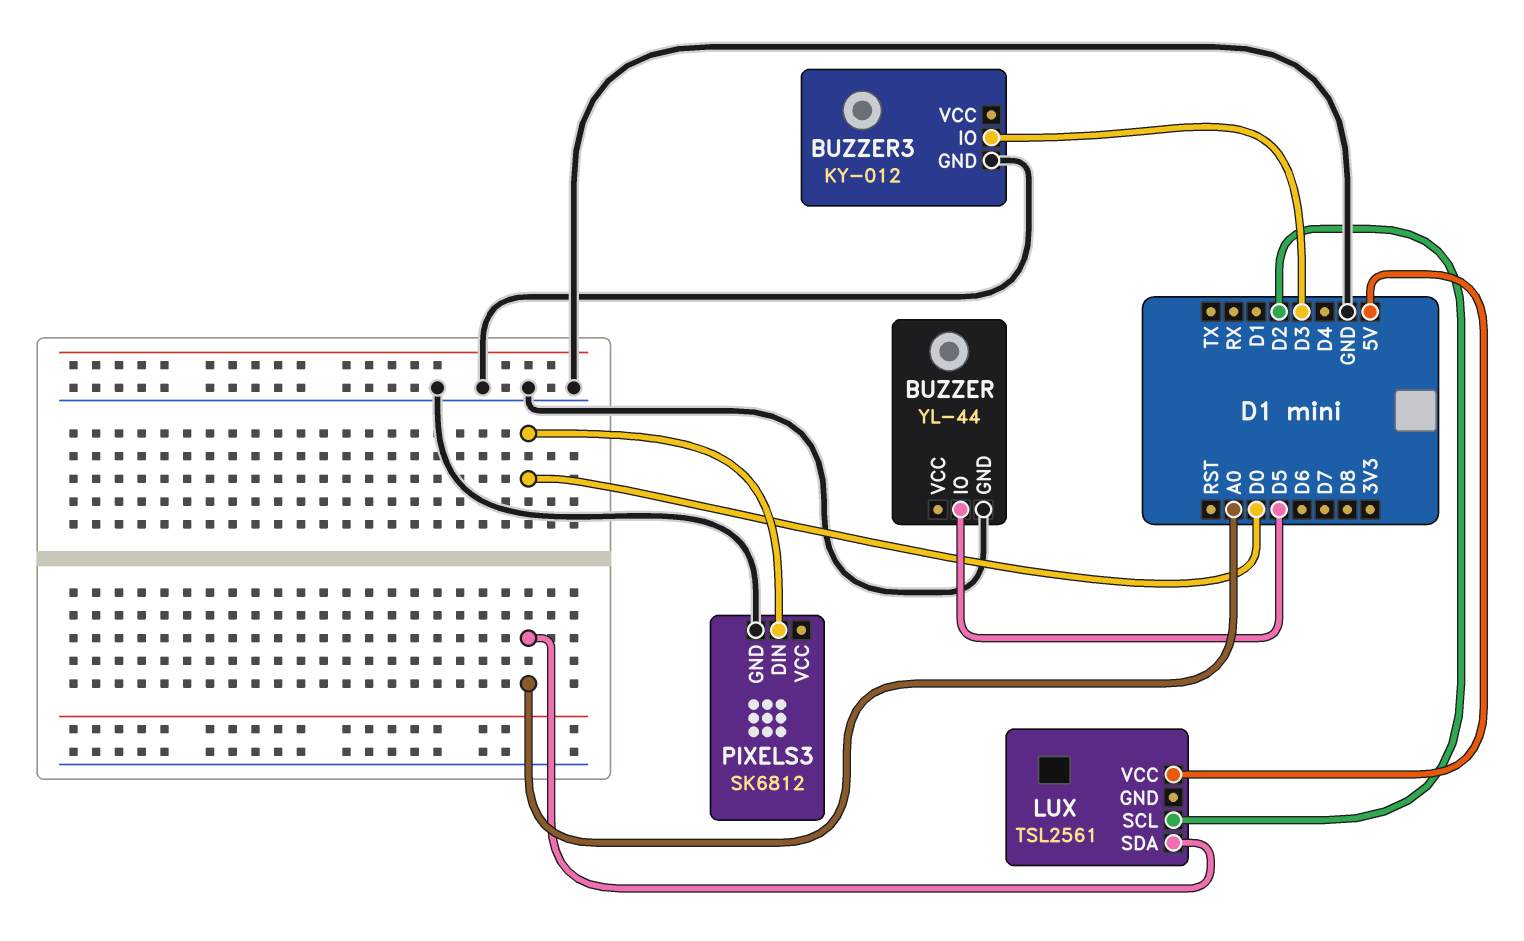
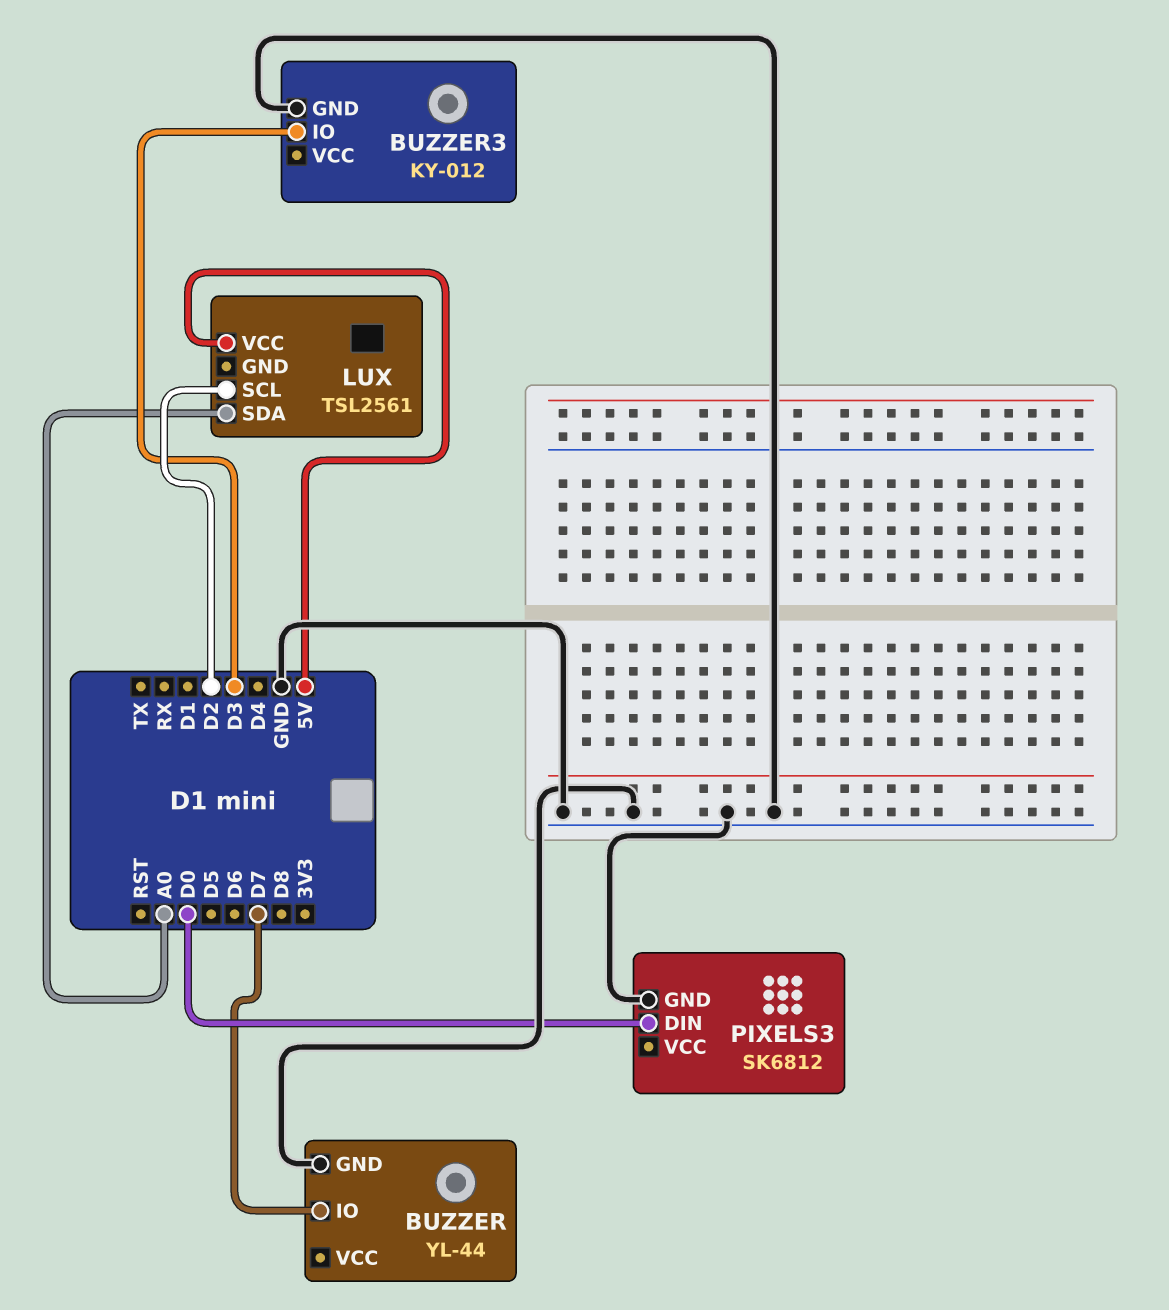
BUZZER pin IO: D5 -> D7

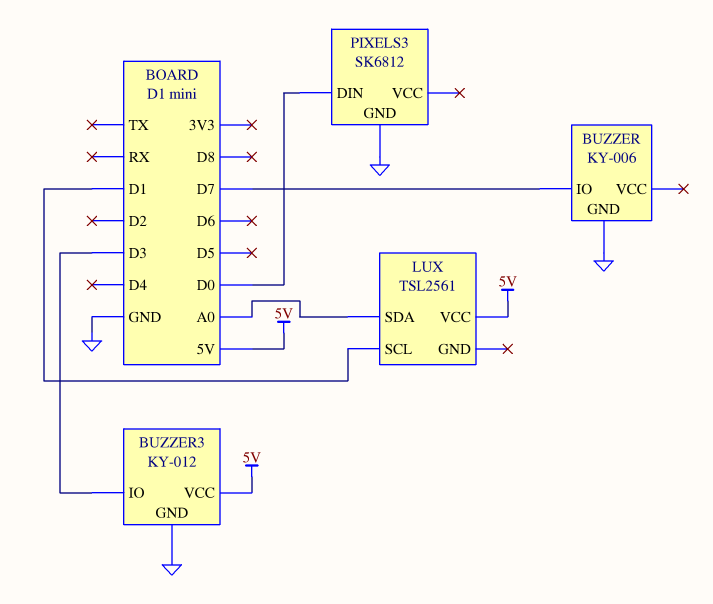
BUZZER: YL-44 -> KY-006
BUZZER3 pin VCC: none -> 5V
LUX pin SCL: D2 -> D1

